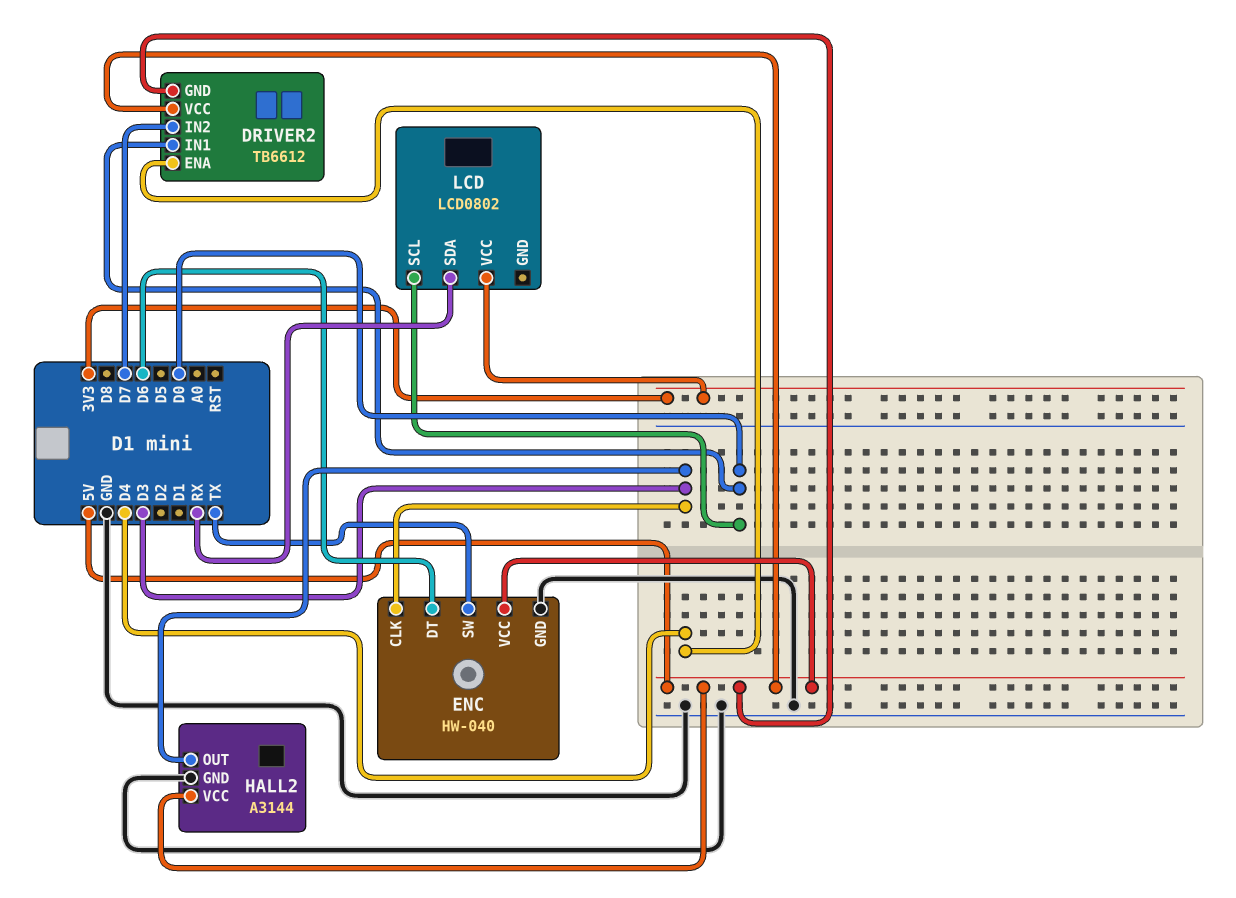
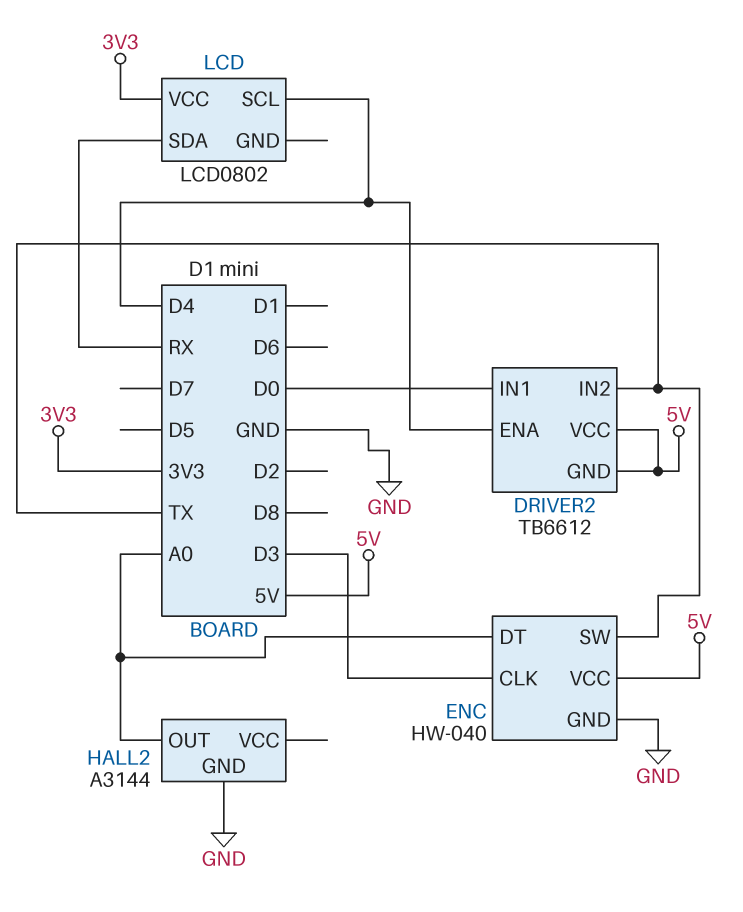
DRIVER2 pin IN2: D7 -> TX
ENC pin DT: D6 -> A0
HALL2 pin OUT: D3 -> A0
HALL2 pin VCC: 5V -> none
LCD pin SCL: D0 -> D4

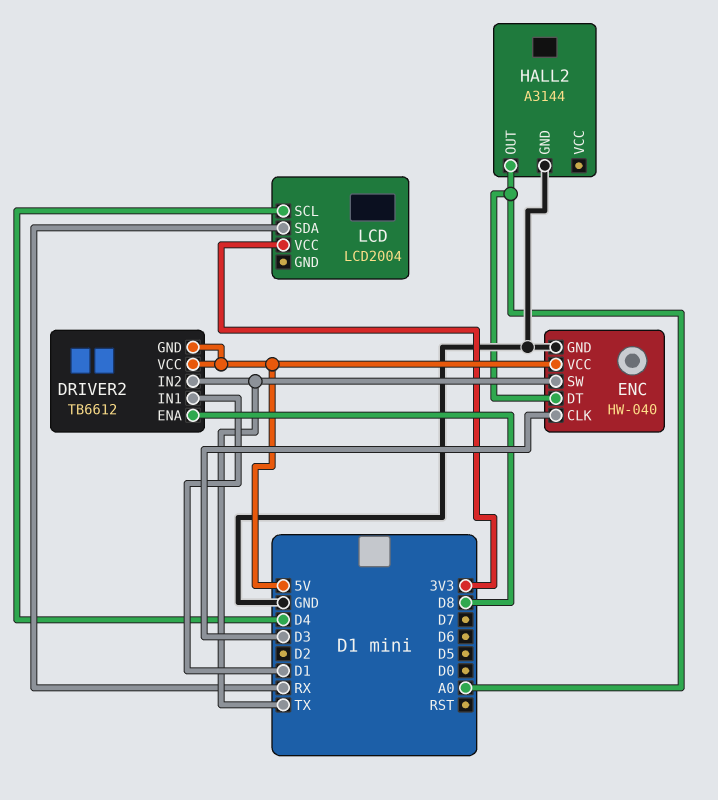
DRIVER2 pin ENA: D4 -> D8
DRIVER2 pin IN1: D0 -> D1
LCD: LCD0802 -> LCD2004

